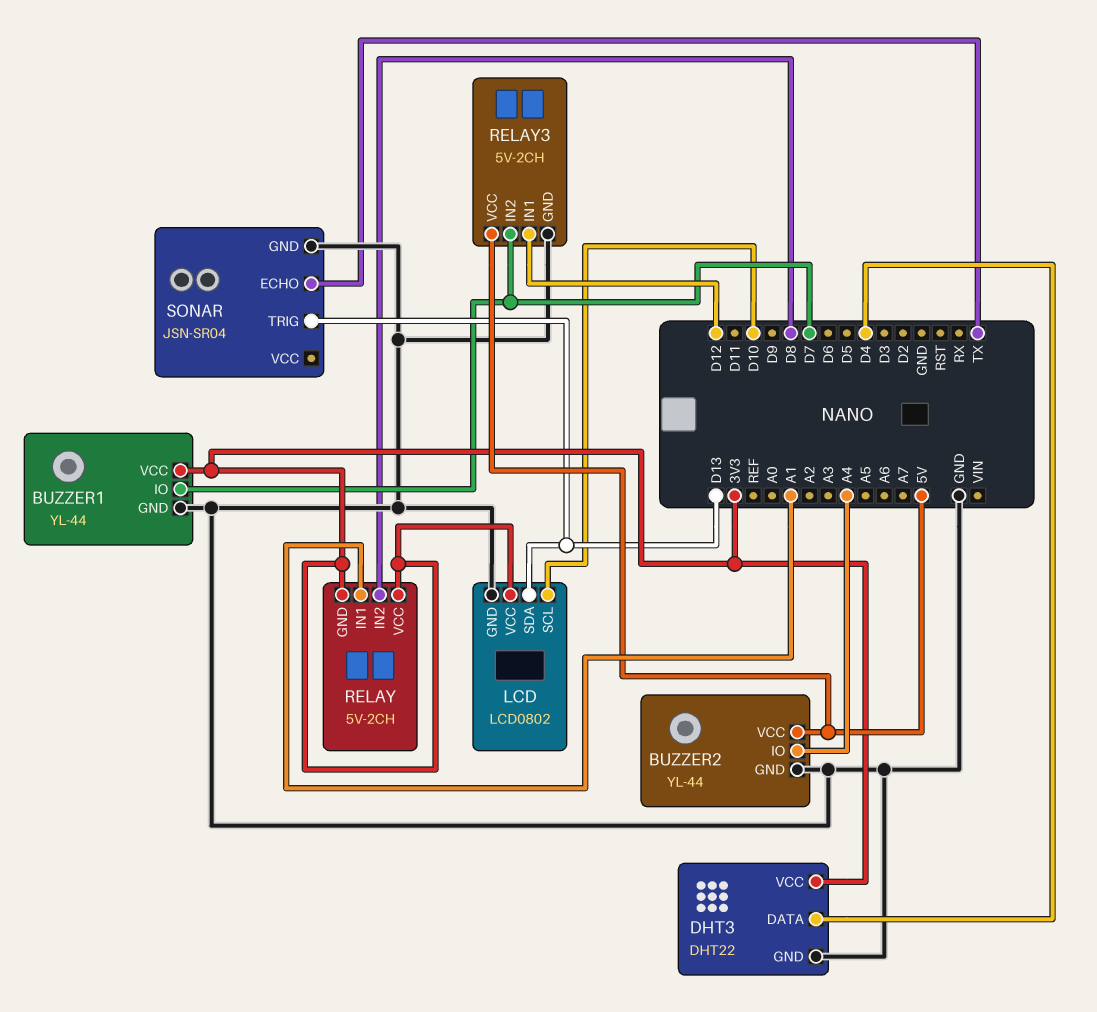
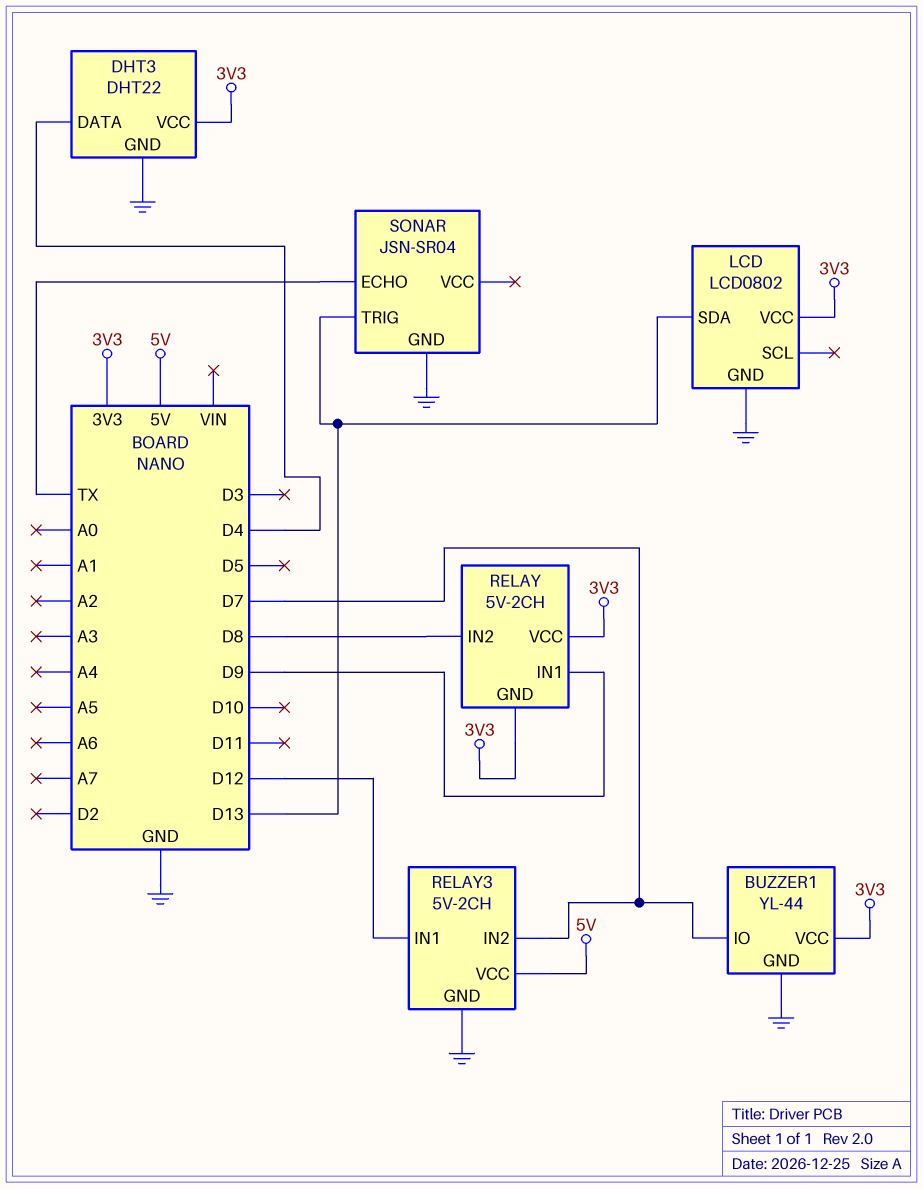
BUZZER2: YL-44 -> none
BUZZER2 pin GND: GND -> none
BUZZER2 pin IO: A4 -> none
BUZZER2 pin VCC: 5V -> none
LCD pin SCL: D10 -> none
RELAY pin IN1: A1 -> D9

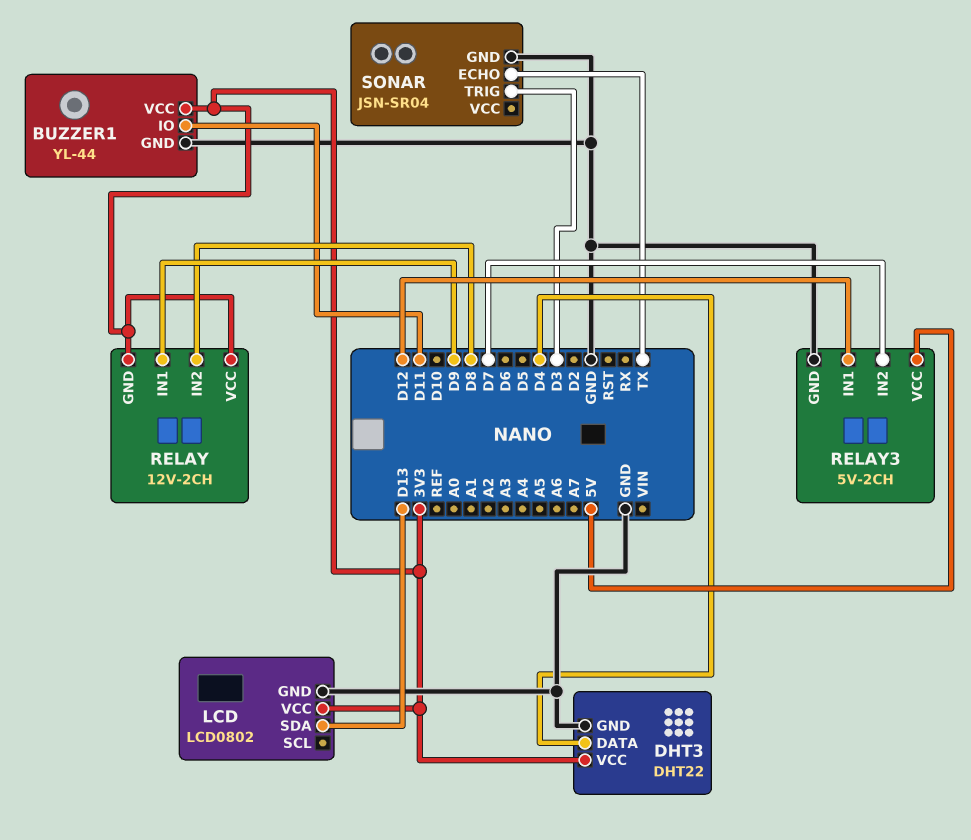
BUZZER1 pin IO: D7 -> D11
RELAY: 5V-2CH -> 12V-2CH
SONAR pin TRIG: D13 -> D3

